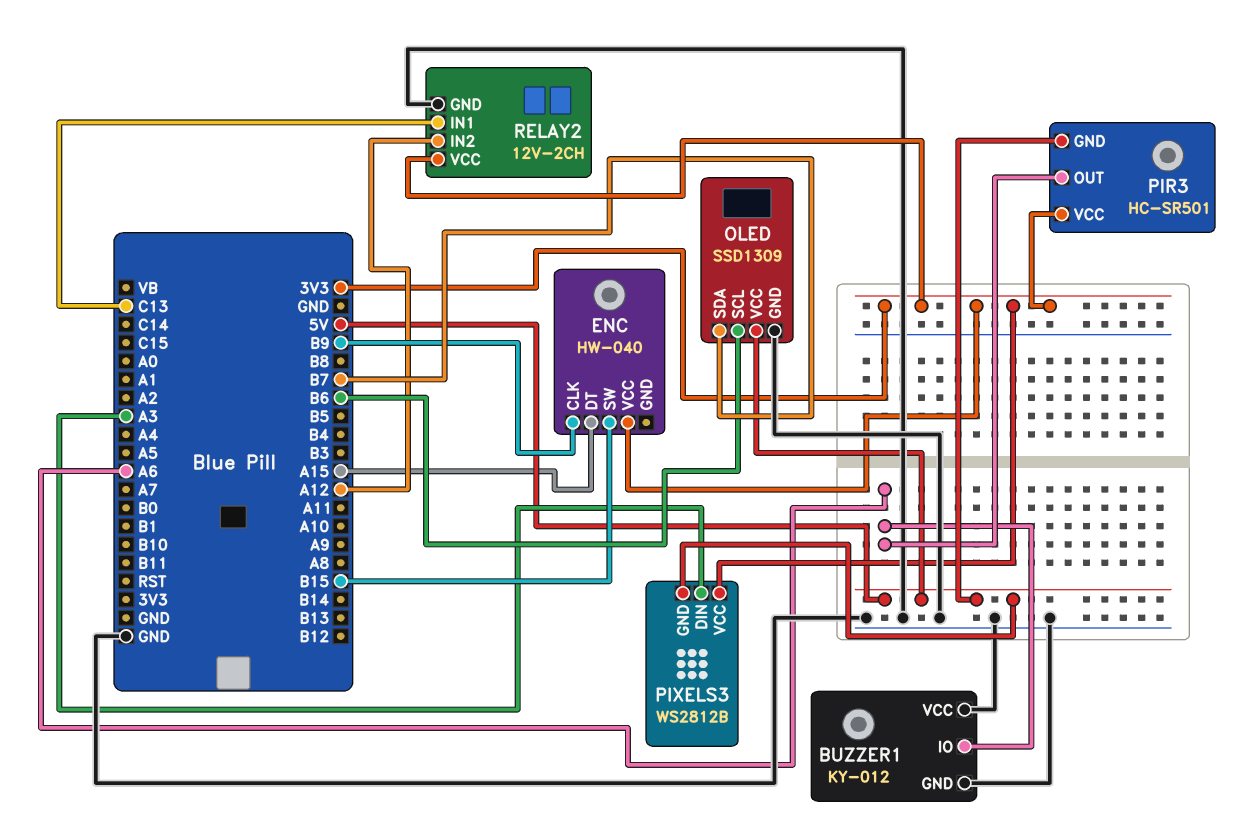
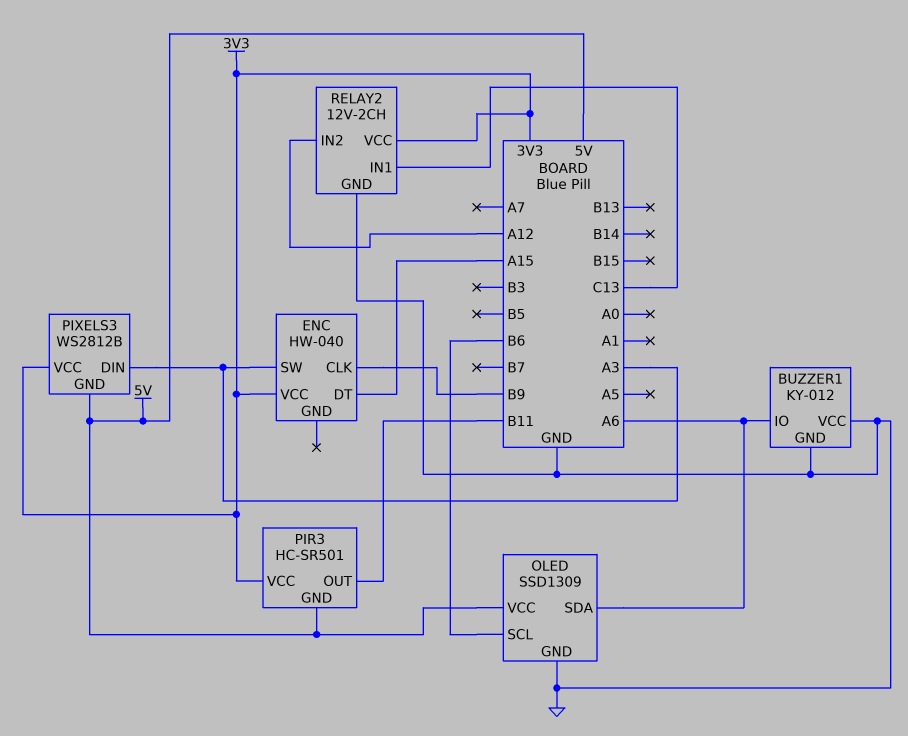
ENC pin SW: B15 -> A3
OLED pin SDA: B7 -> A6
PIR3 pin OUT: A6 -> B11

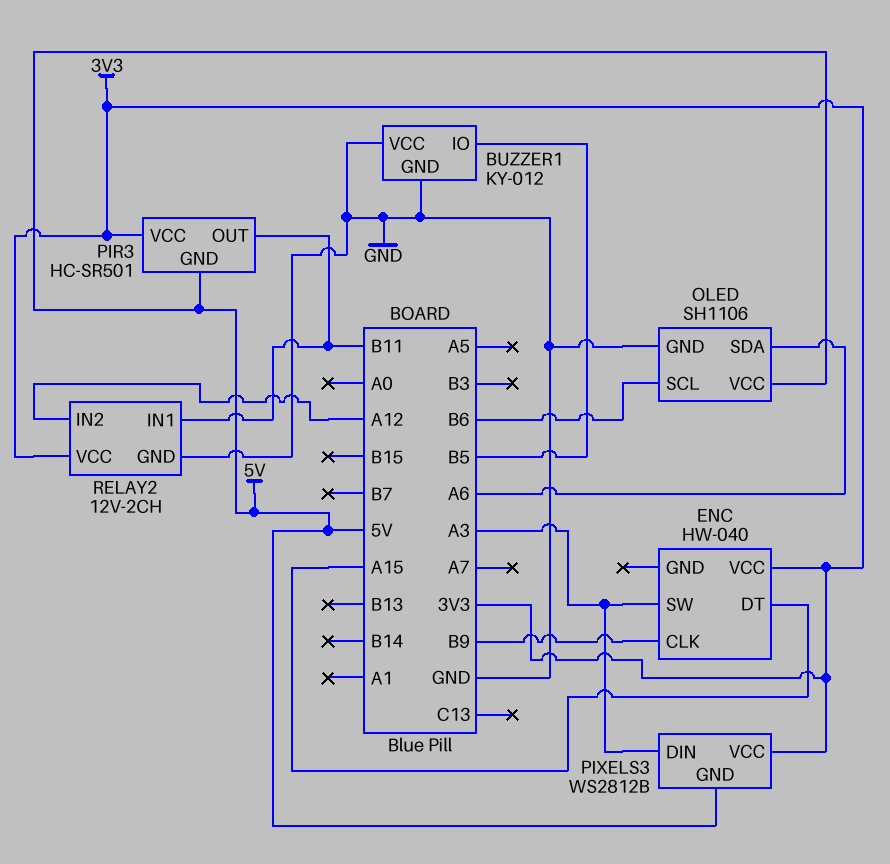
BUZZER1 pin IO: A6 -> B5
OLED: SSD1309 -> SH1106
RELAY2 pin IN1: C13 -> B11

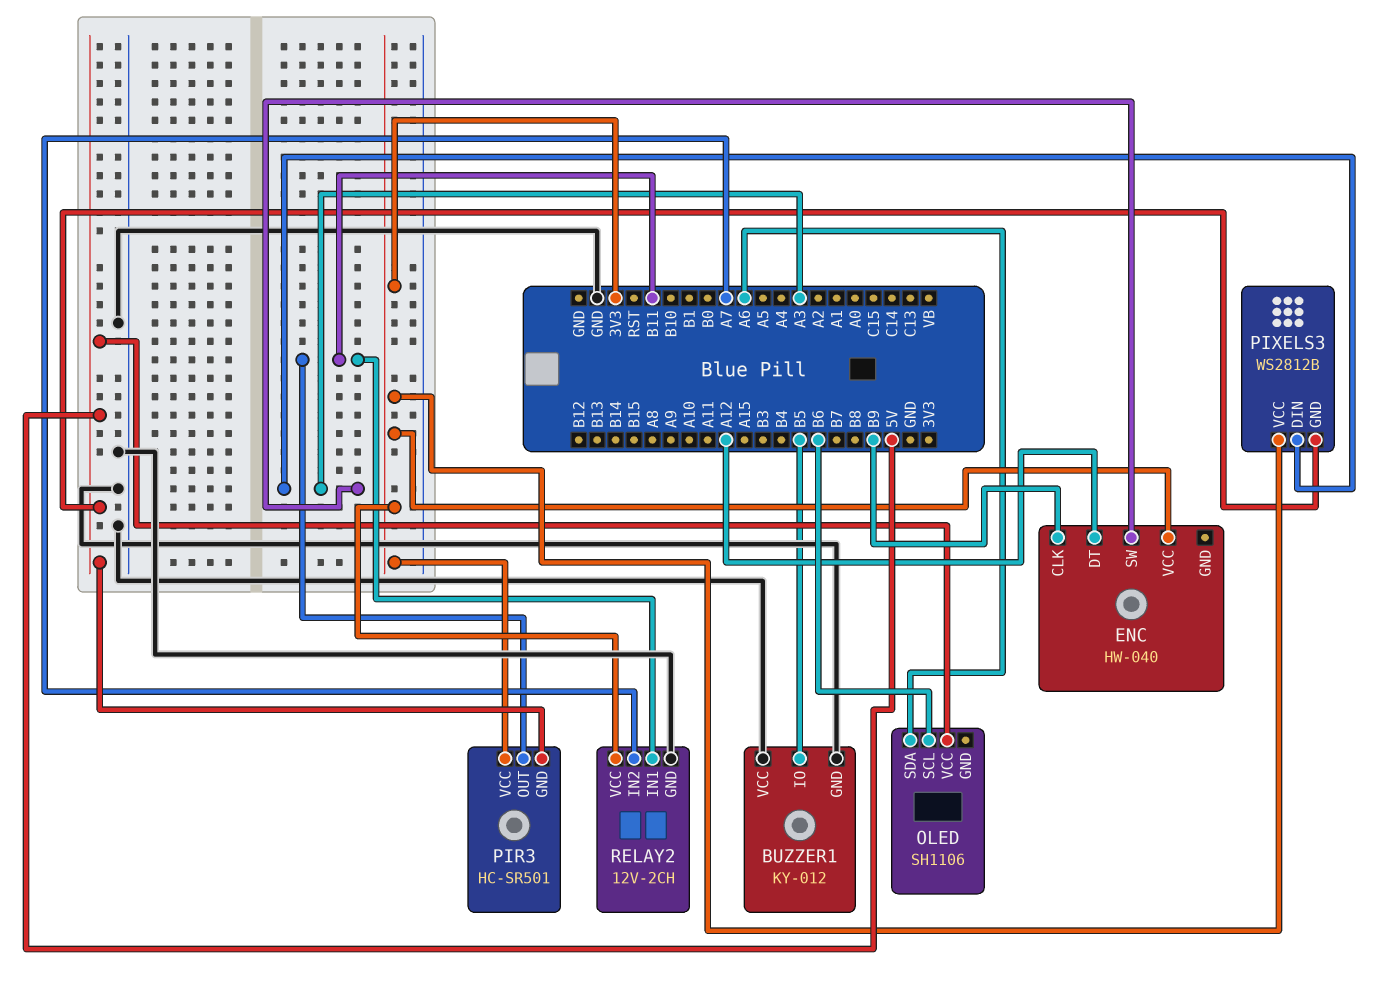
ENC pin DT: A15 -> A12
OLED pin GND: GND -> none
RELAY2 pin IN2: A12 -> A7

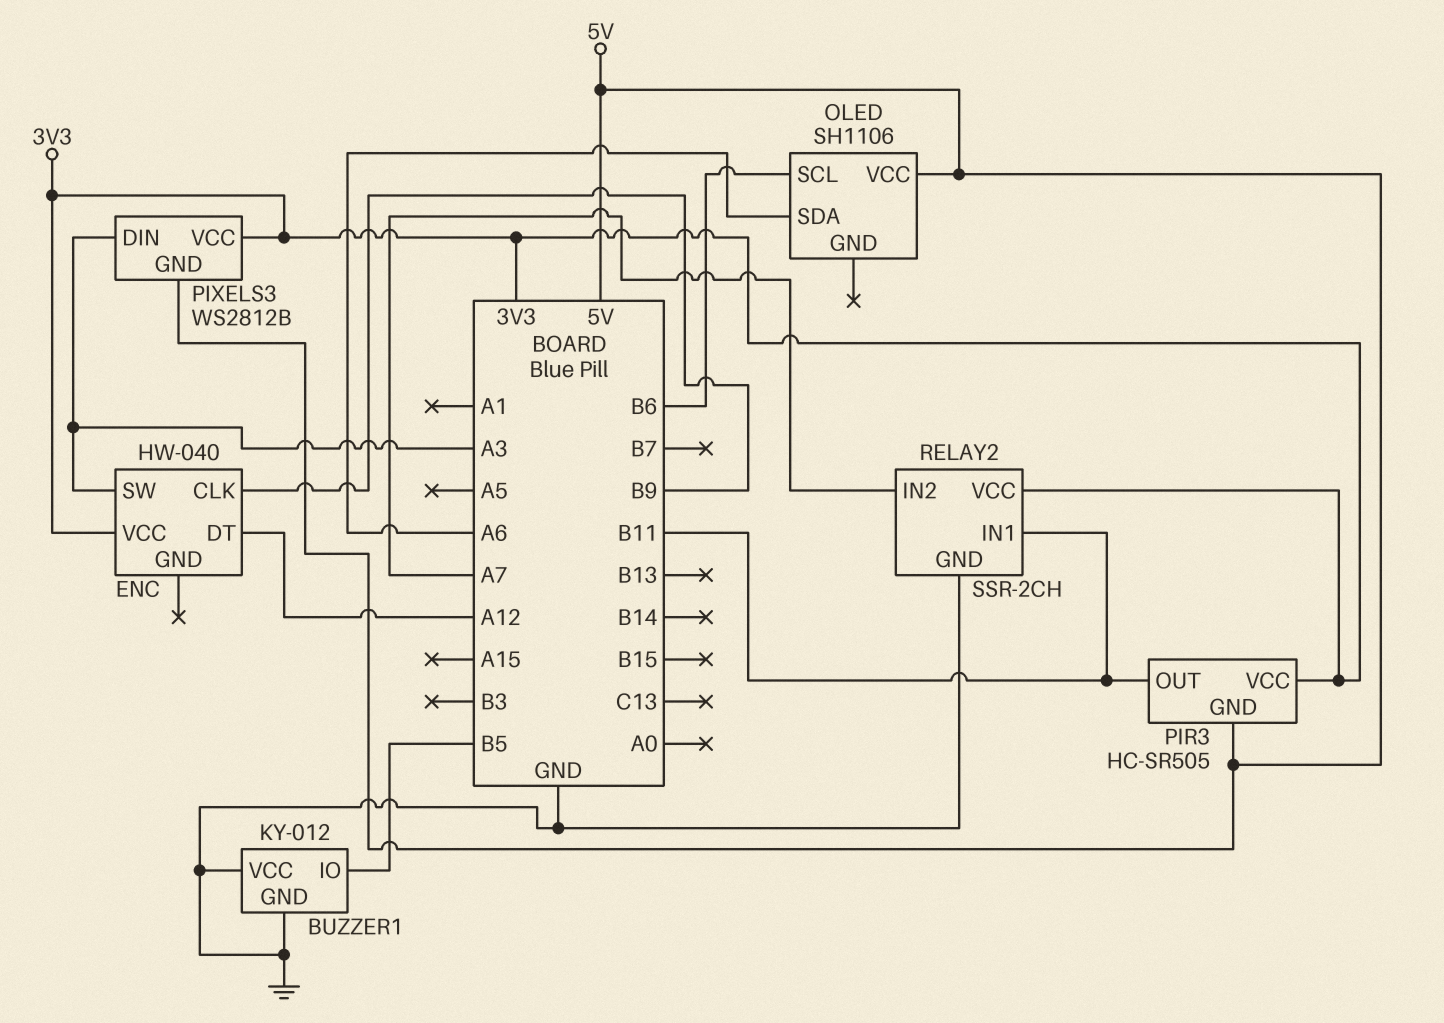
PIR3: HC-SR501 -> HC-SR505
RELAY2: 12V-2CH -> SSR-2CH

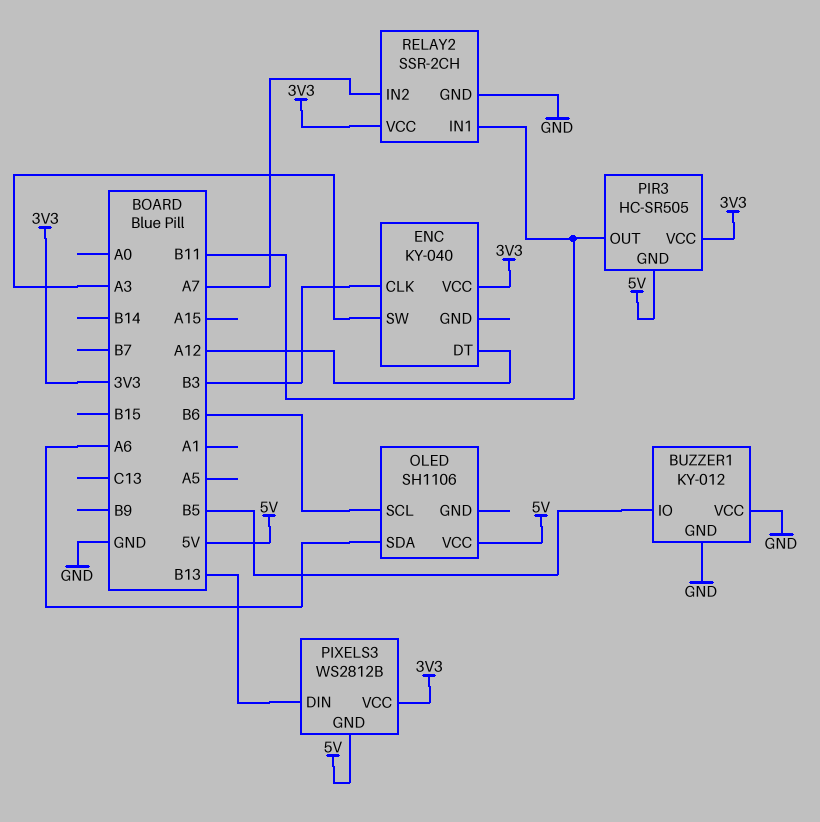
ENC: HW-040 -> KY-040
ENC pin CLK: B9 -> B3
PIXELS3 pin DIN: A3 -> B13

